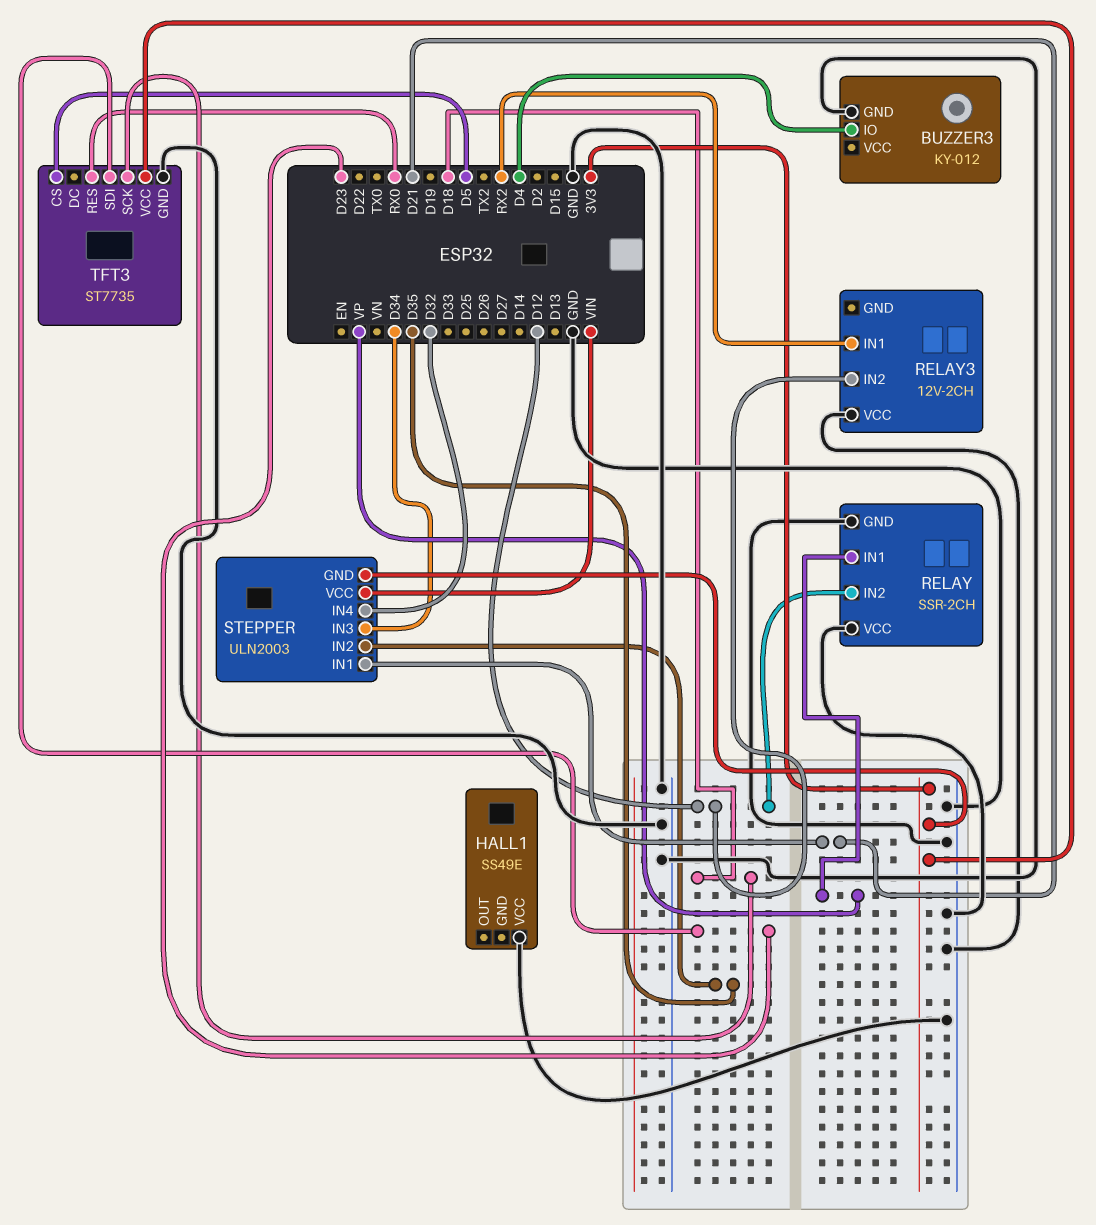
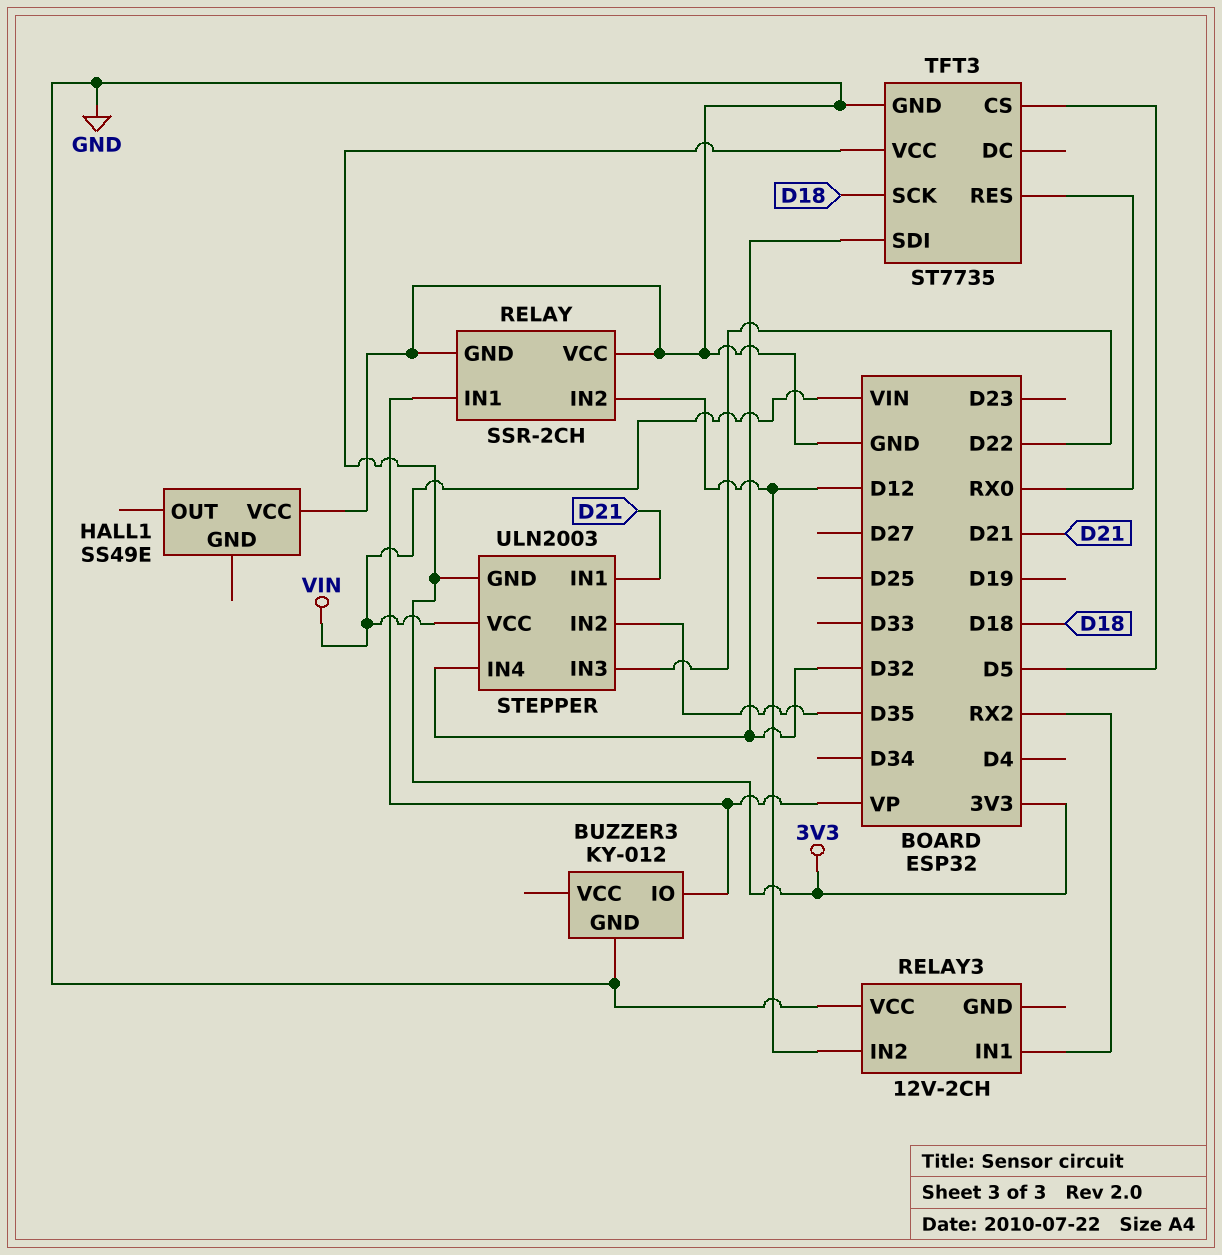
BUZZER3 pin IO: D4 -> VP
STEPPER pin IN3: D34 -> D22
TFT3 pin SDI: D23 -> D32

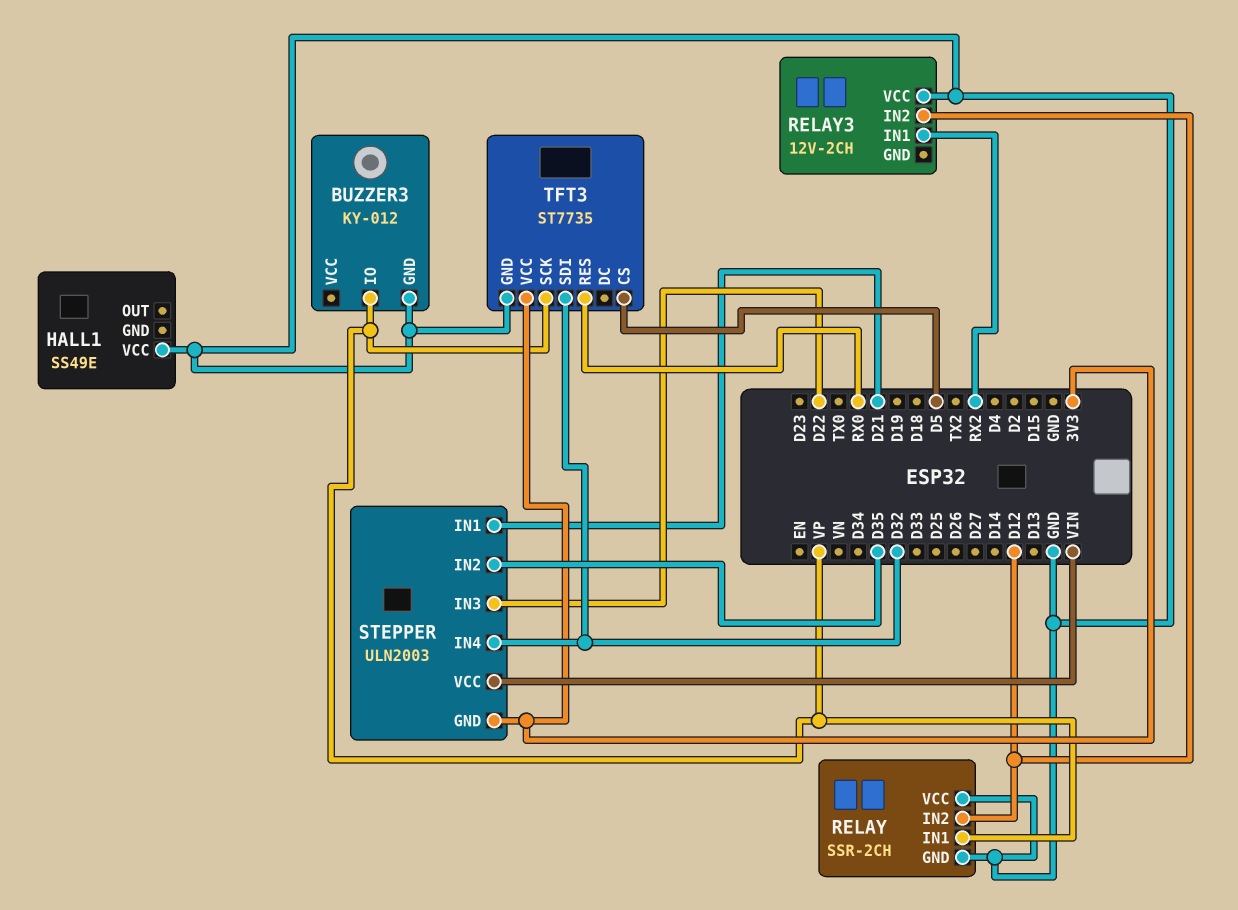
TFT3 pin SCK: D18 -> VP

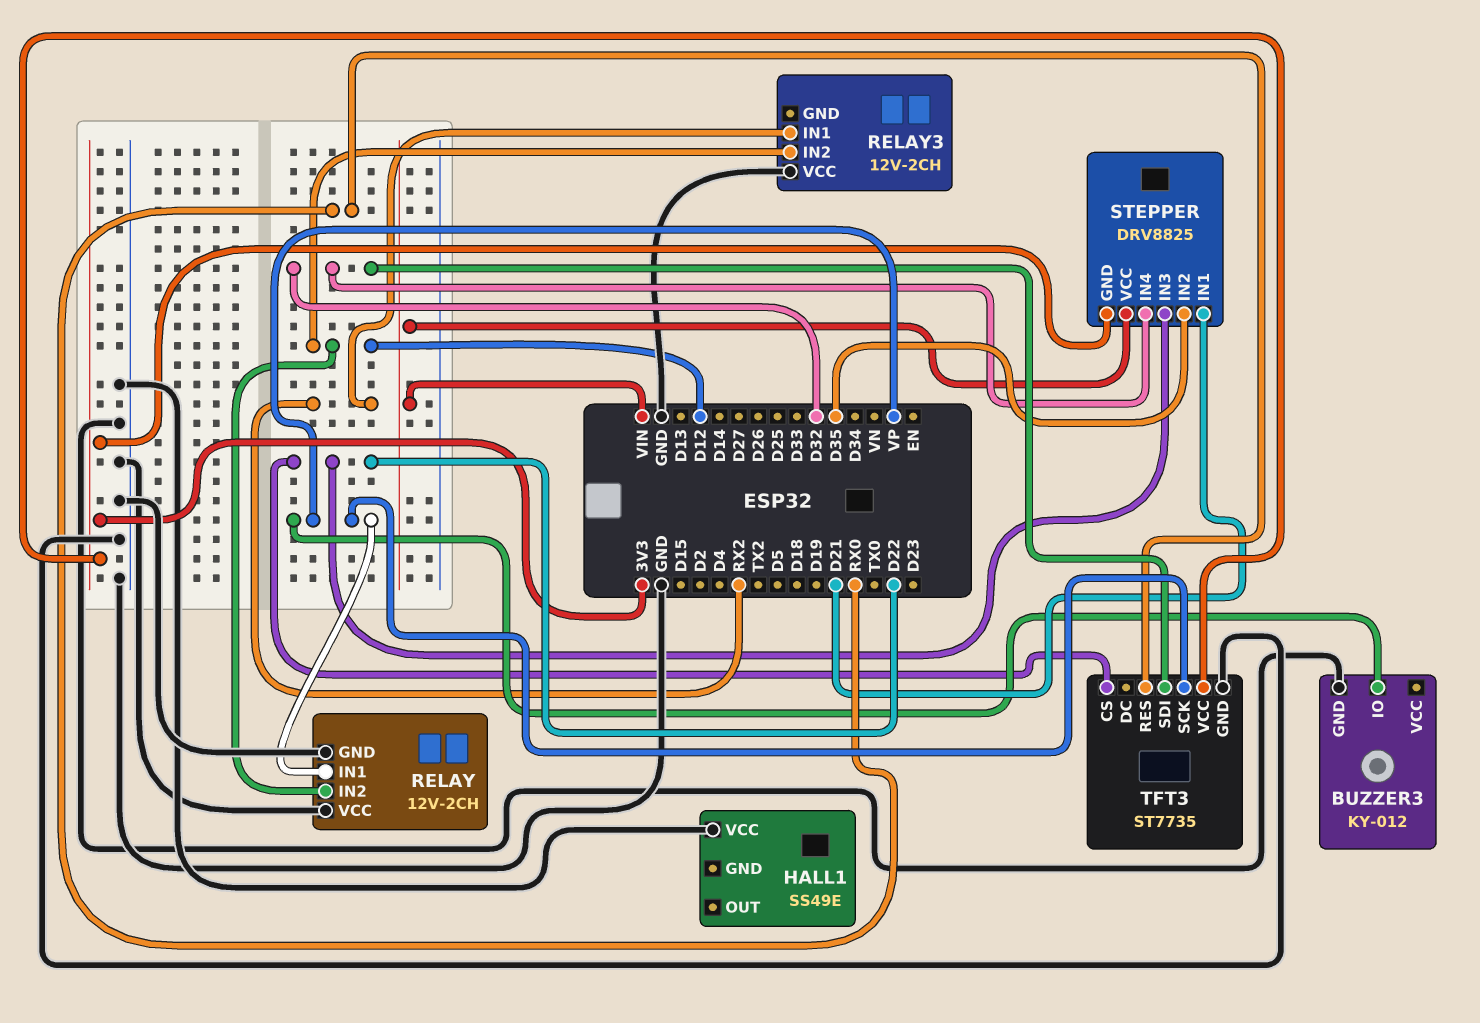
RELAY: SSR-2CH -> 12V-2CH
STEPPER: ULN2003 -> DRV8825
TFT3 pin CS: D5 -> D22

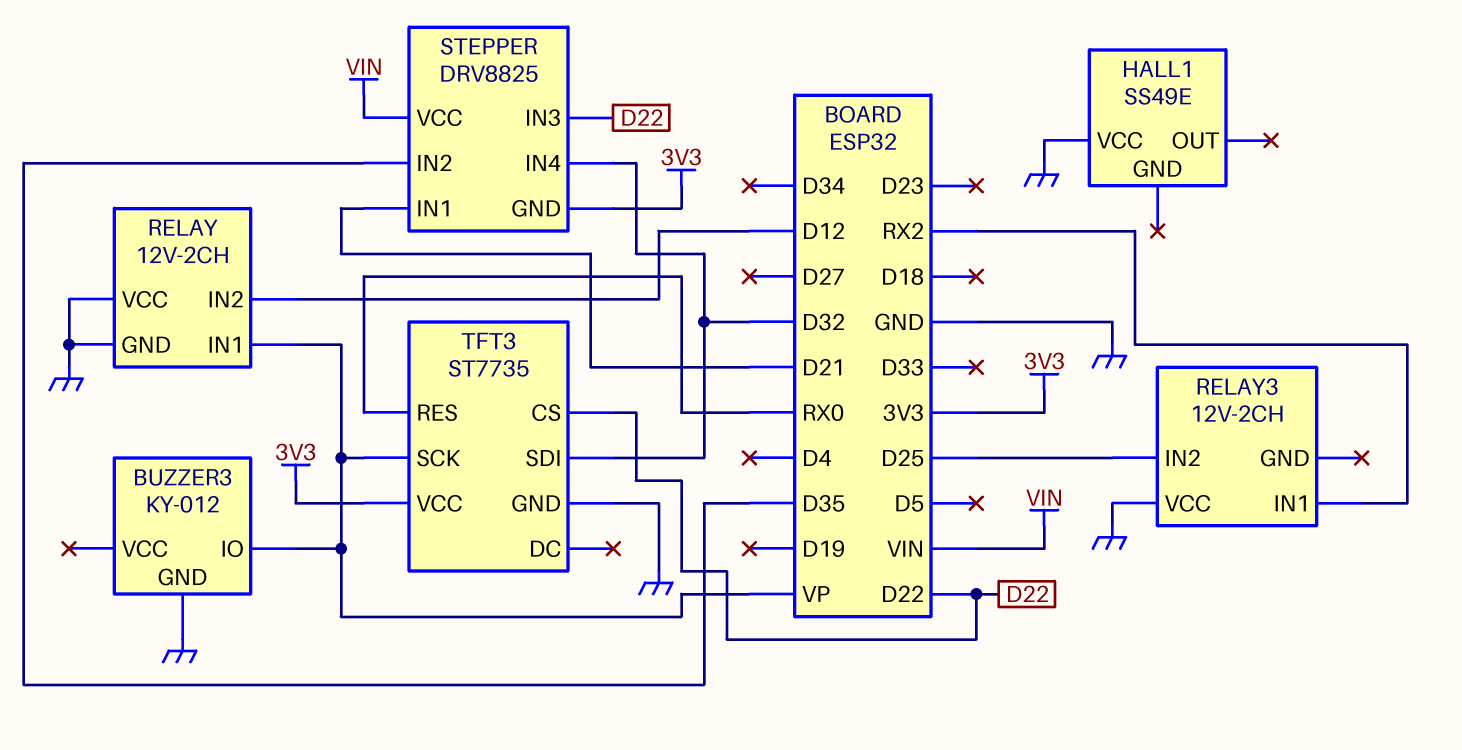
RELAY3 pin IN2: D12 -> D25

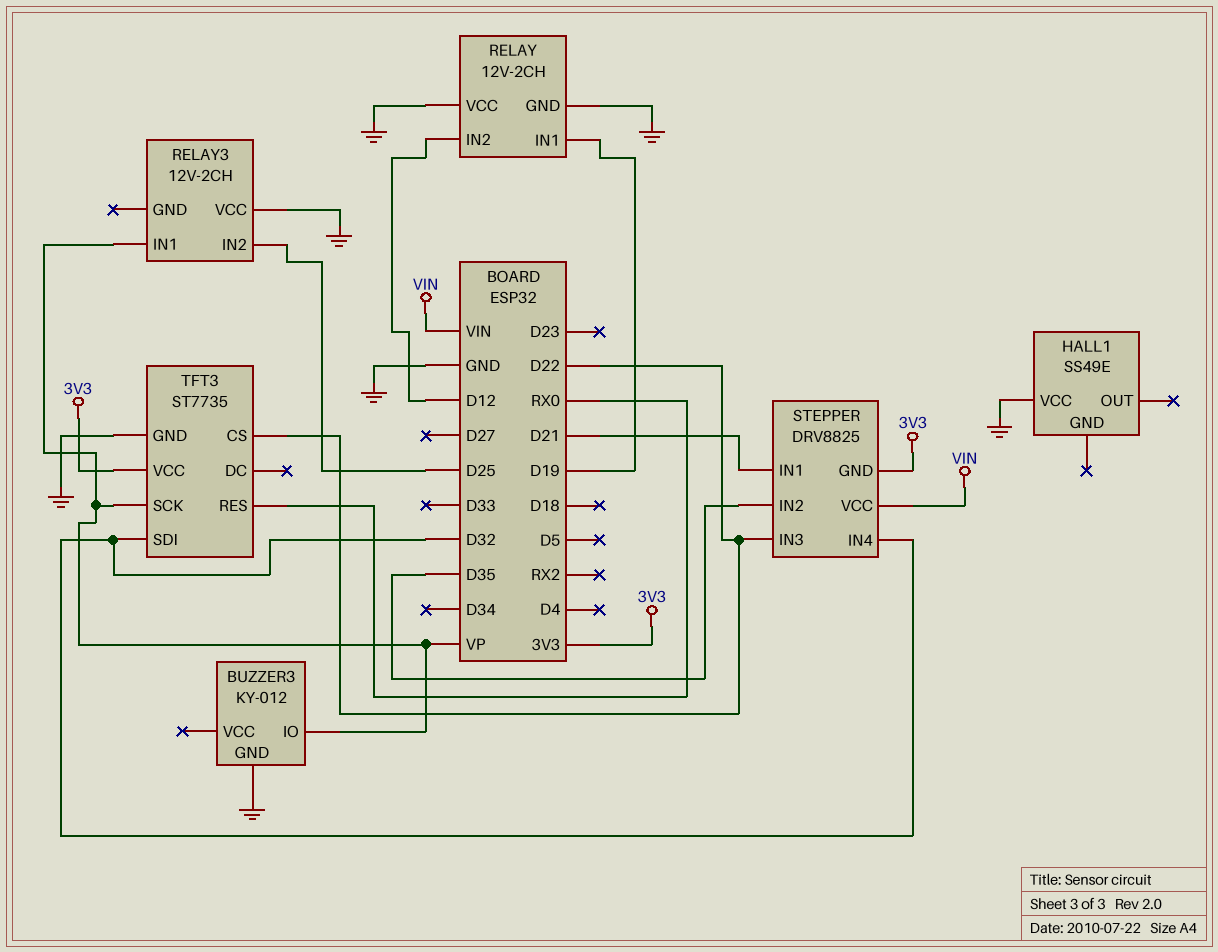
RELAY pin IN1: VP -> D19
RELAY3 pin IN1: RX2 -> VP

